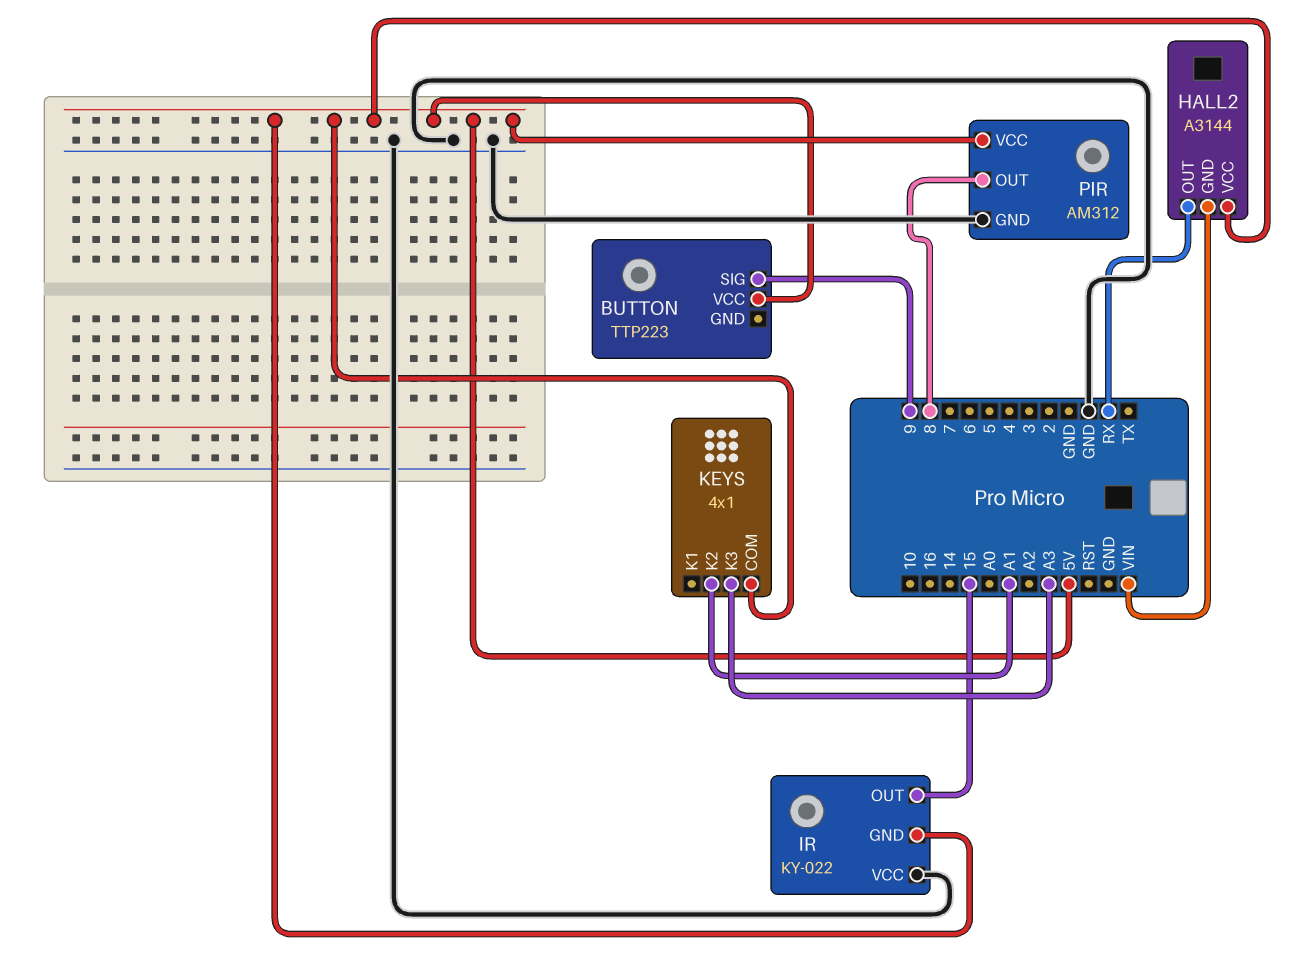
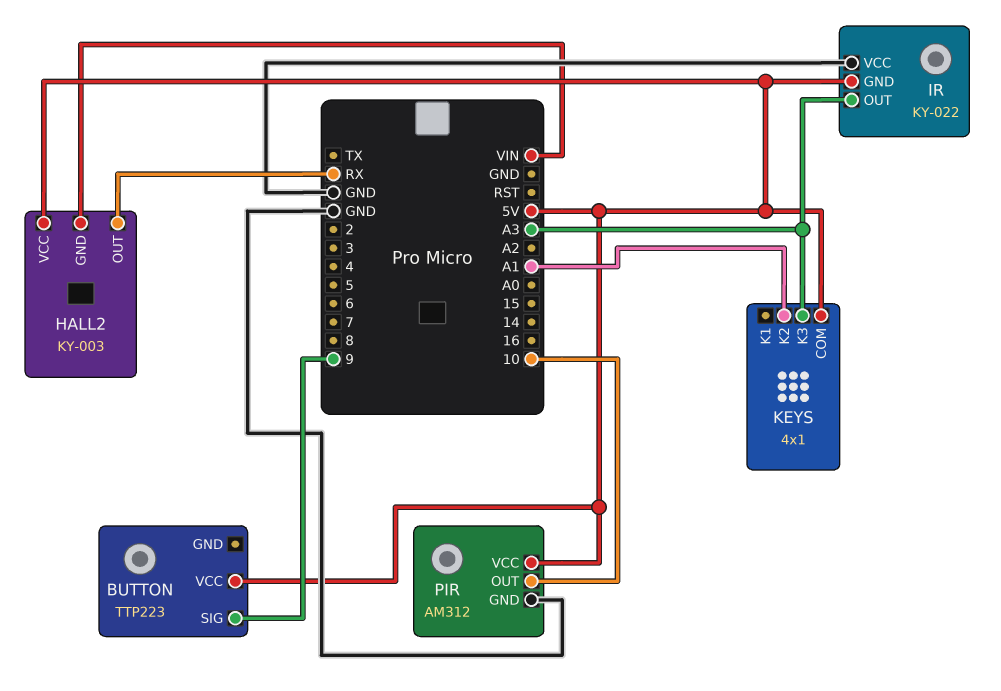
HALL2: A3144 -> KY-003
IR pin OUT: 15 -> A3
PIR pin OUT: 8 -> 10

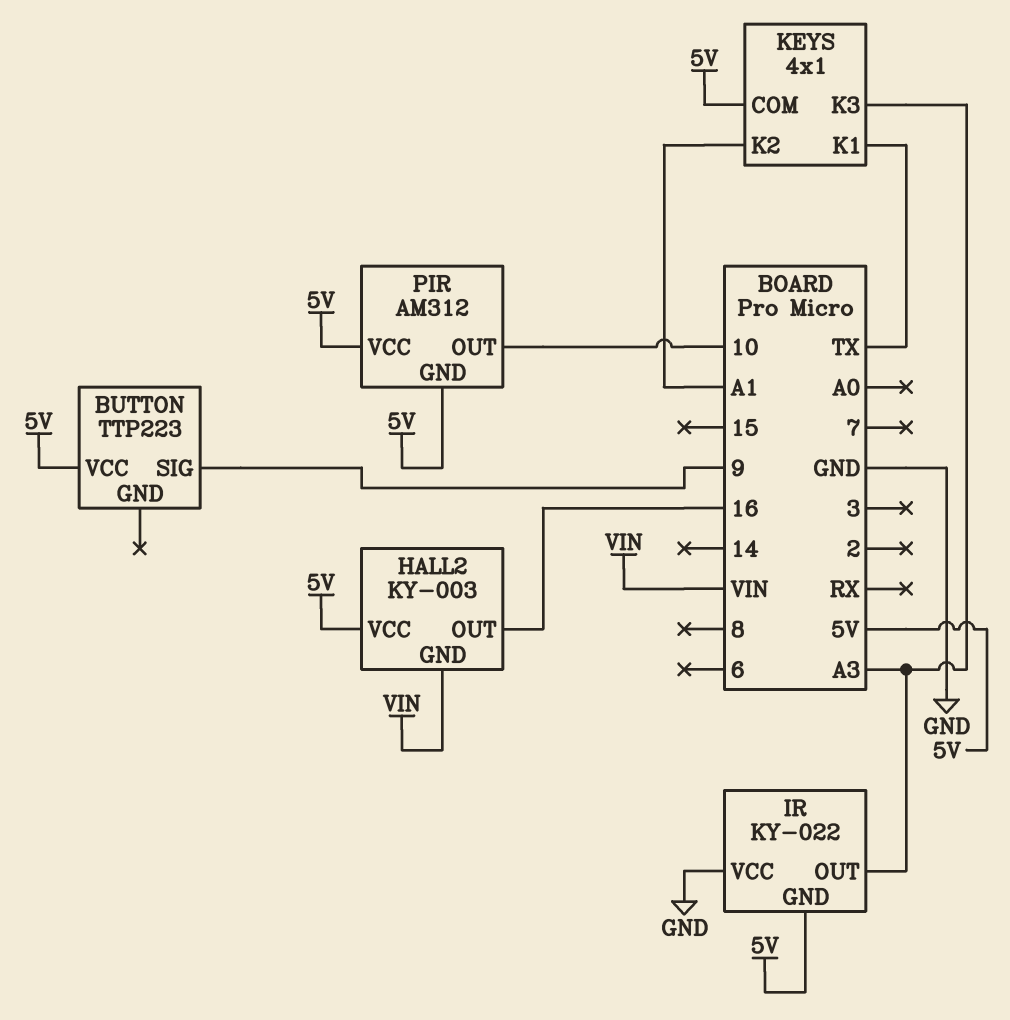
HALL2 pin OUT: RX -> 16
KEYS pin K1: none -> TX
PIR pin GND: GND -> 5V

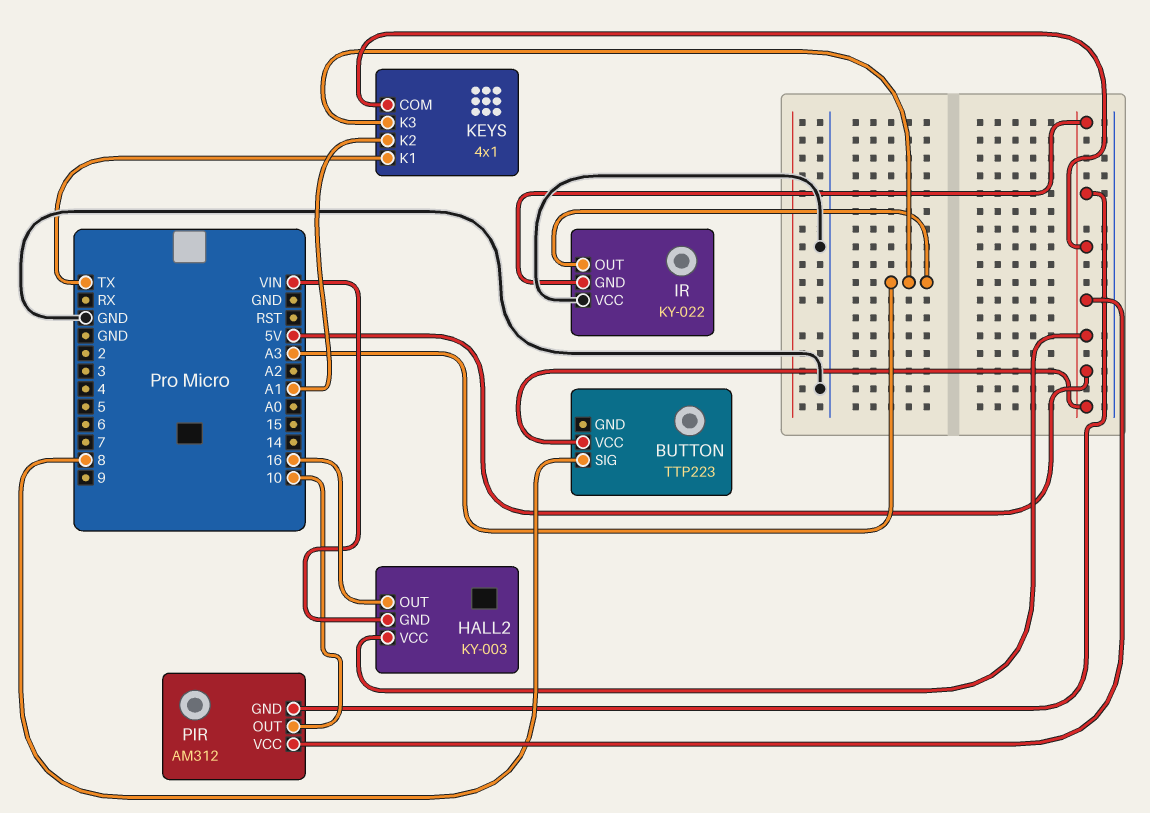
BUTTON pin SIG: 9 -> 8

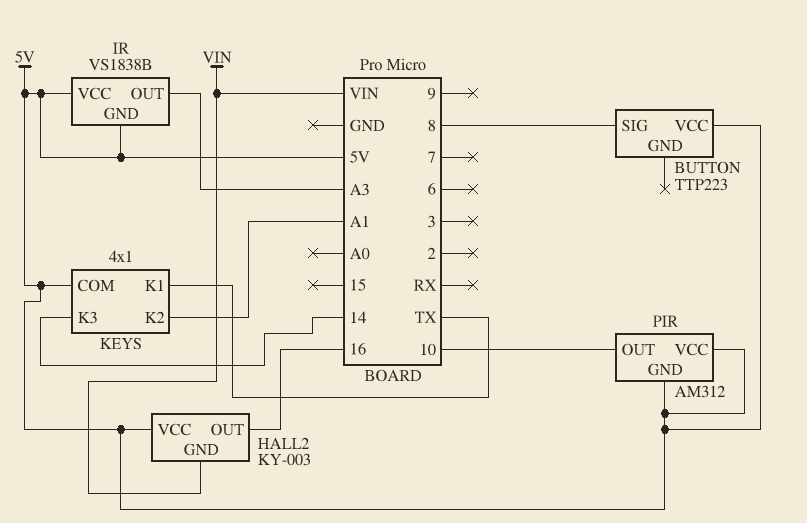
IR: KY-022 -> VS1838B
IR pin VCC: GND -> 5V
KEYS pin K3: A3 -> 14

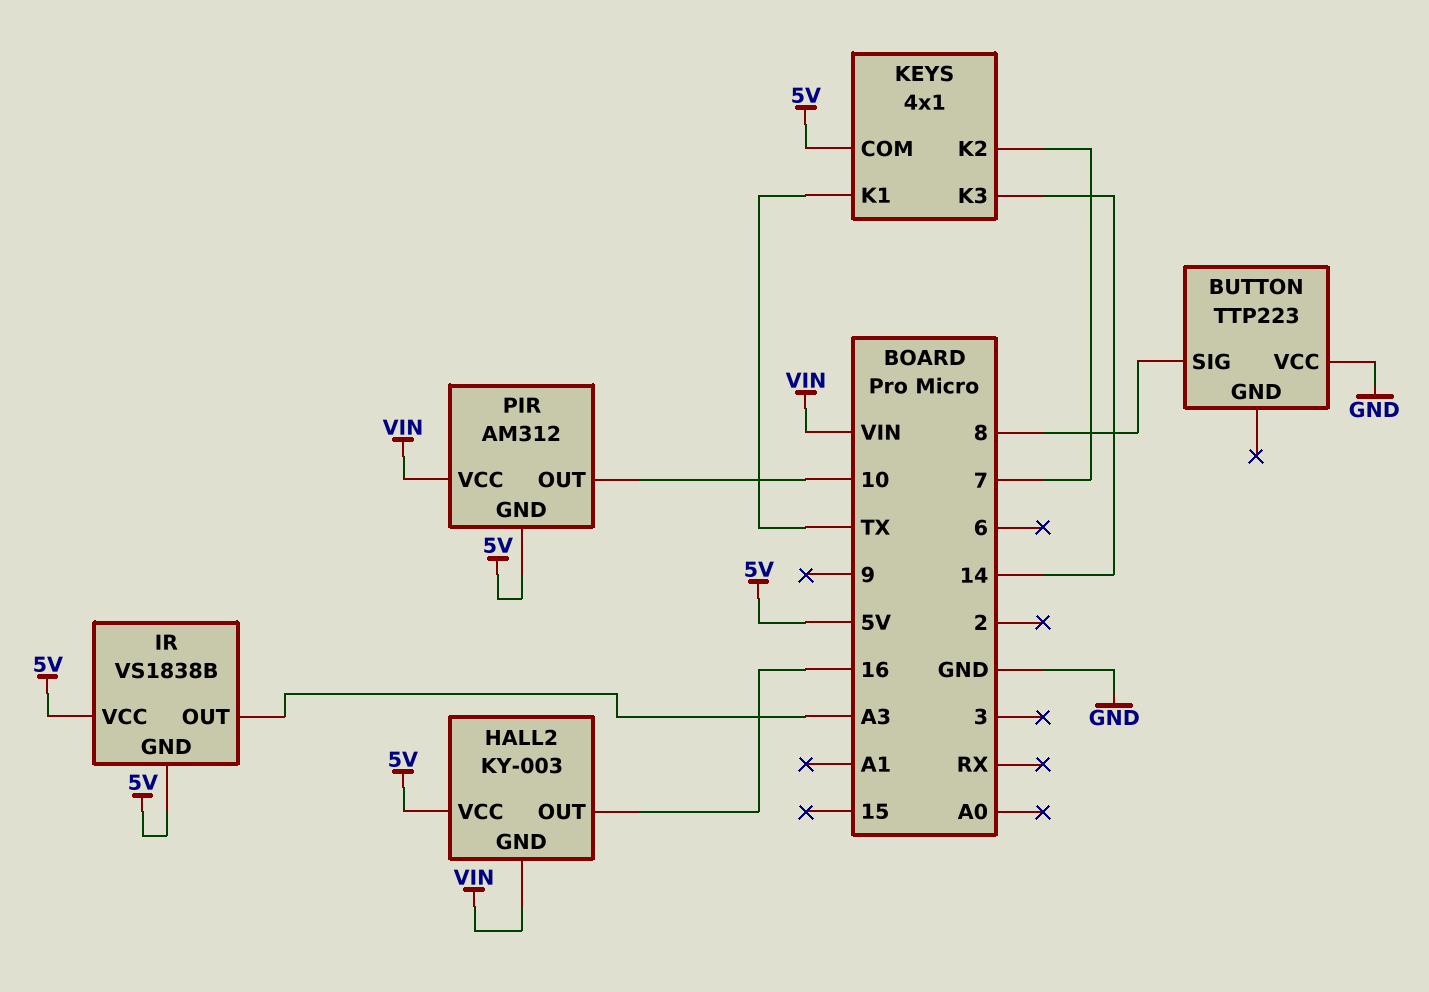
BUTTON pin VCC: 5V -> GND
KEYS pin K2: A1 -> 7
PIR pin VCC: 5V -> VIN

